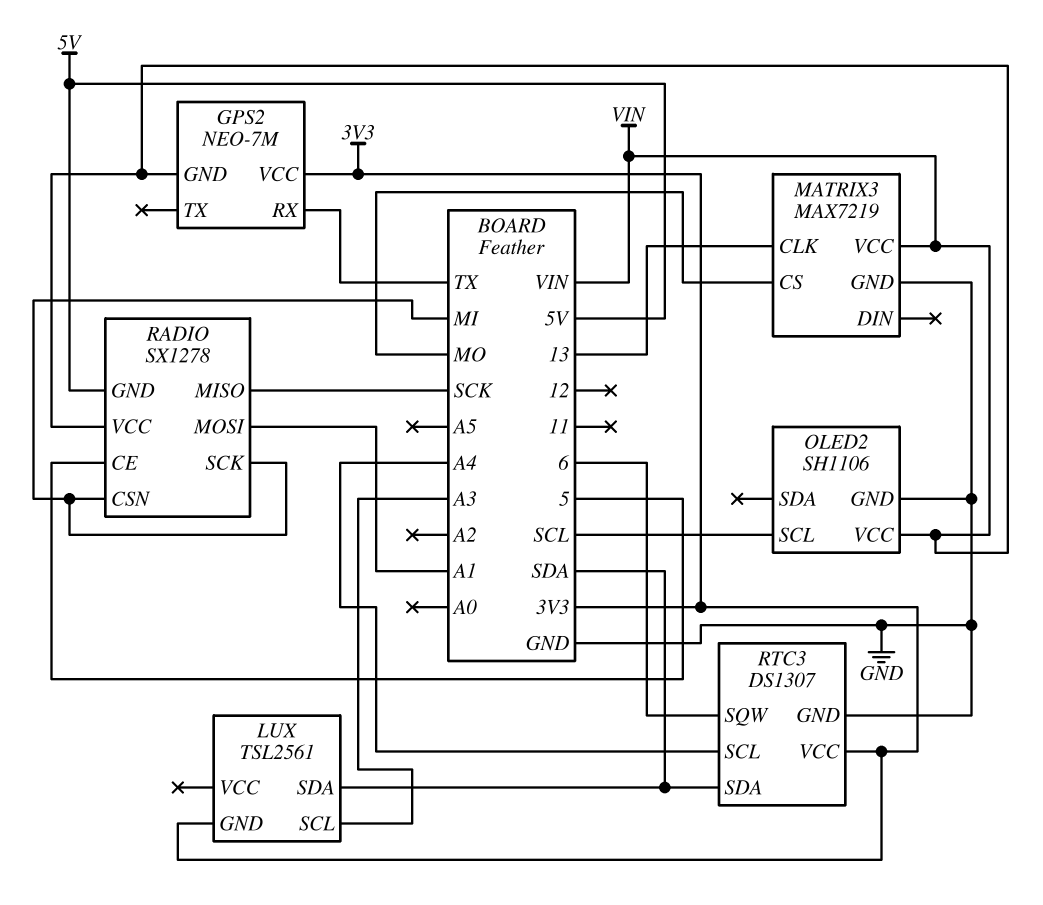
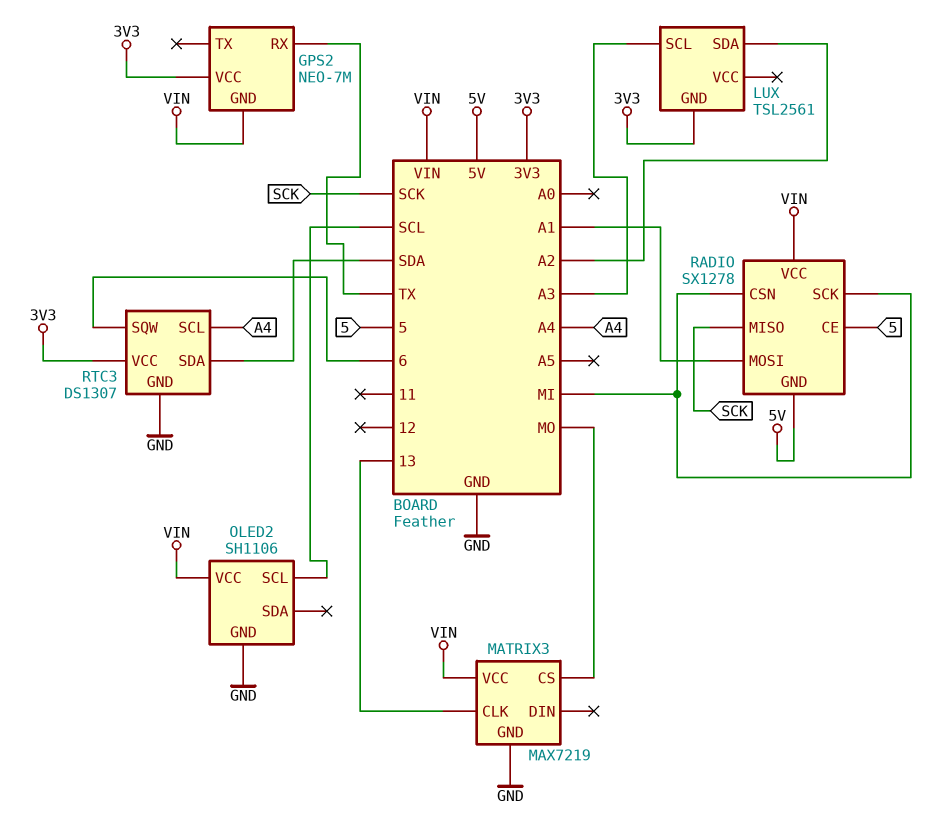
LUX pin SDA: SDA -> A2

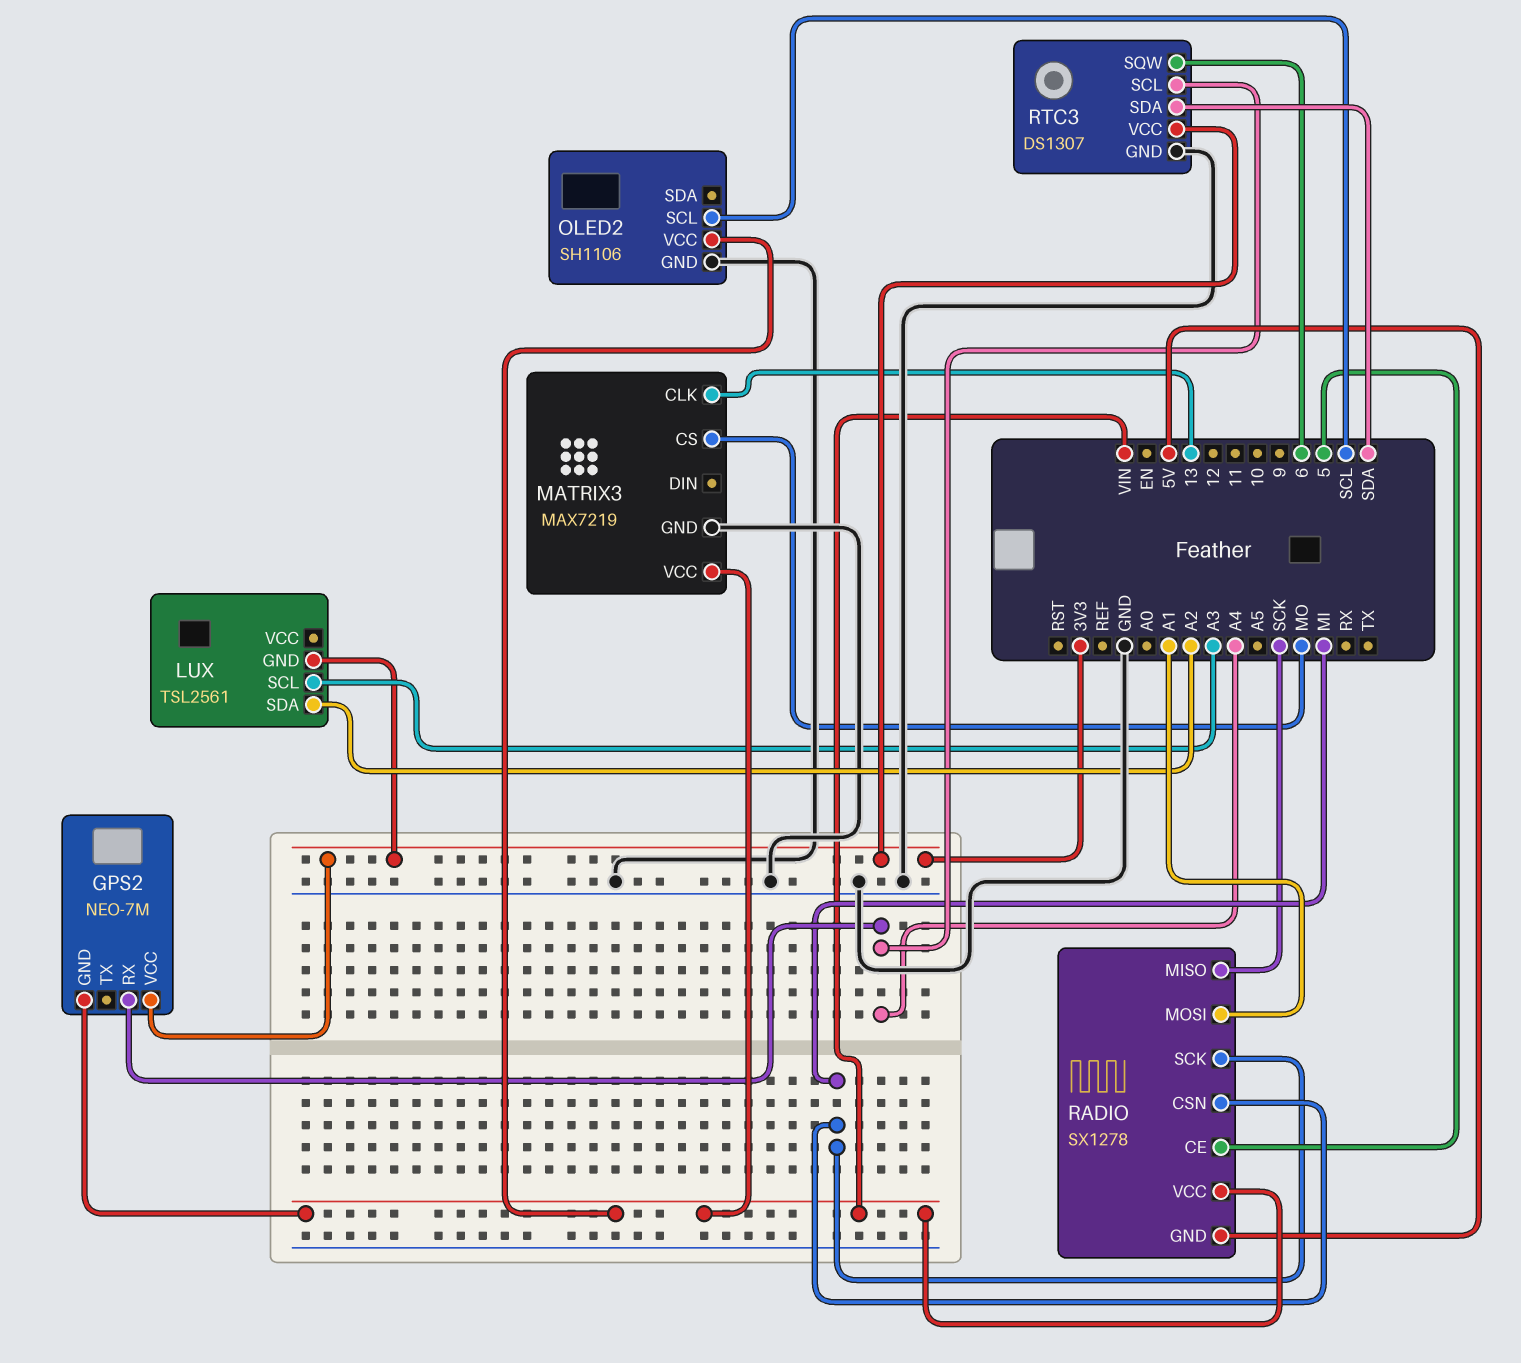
GPS2 pin RX: TX -> A4

